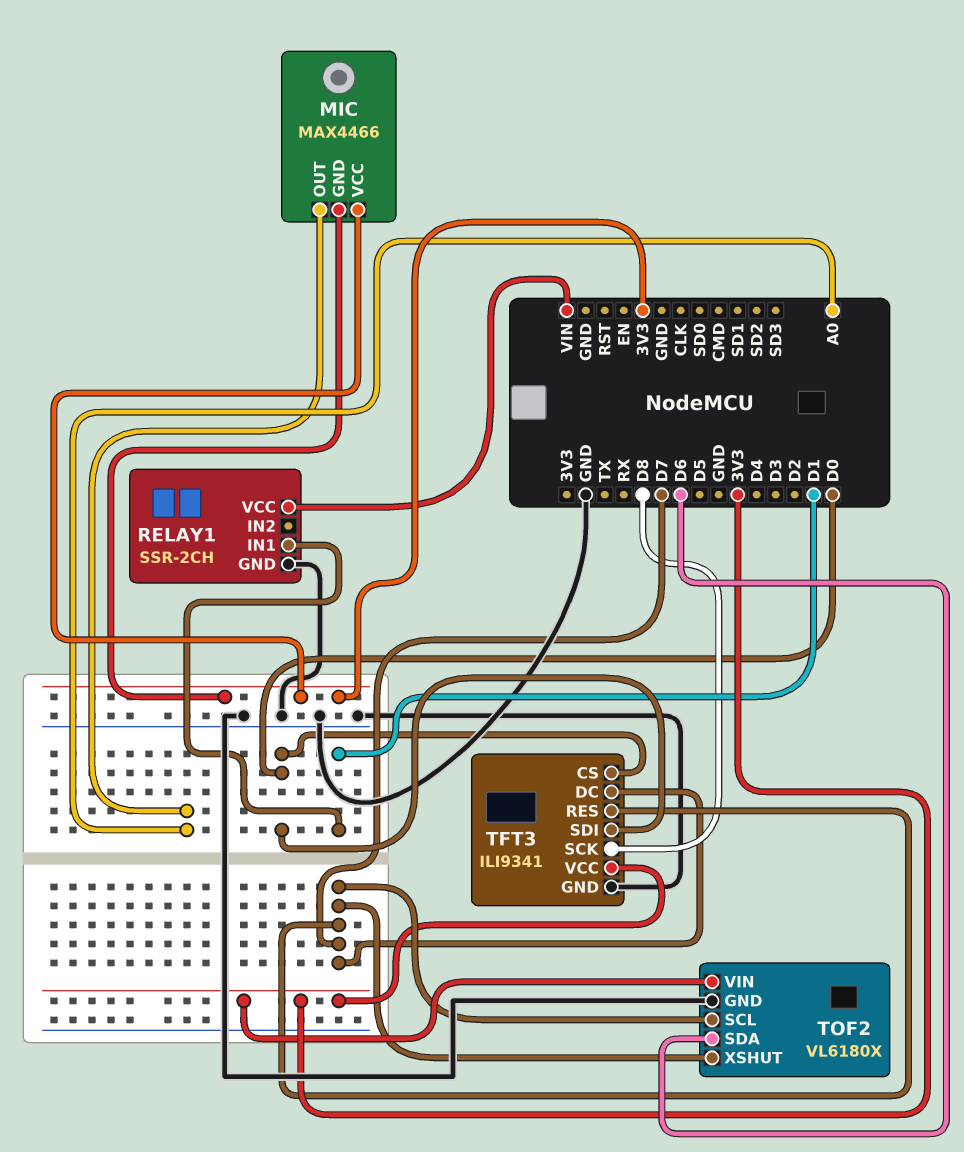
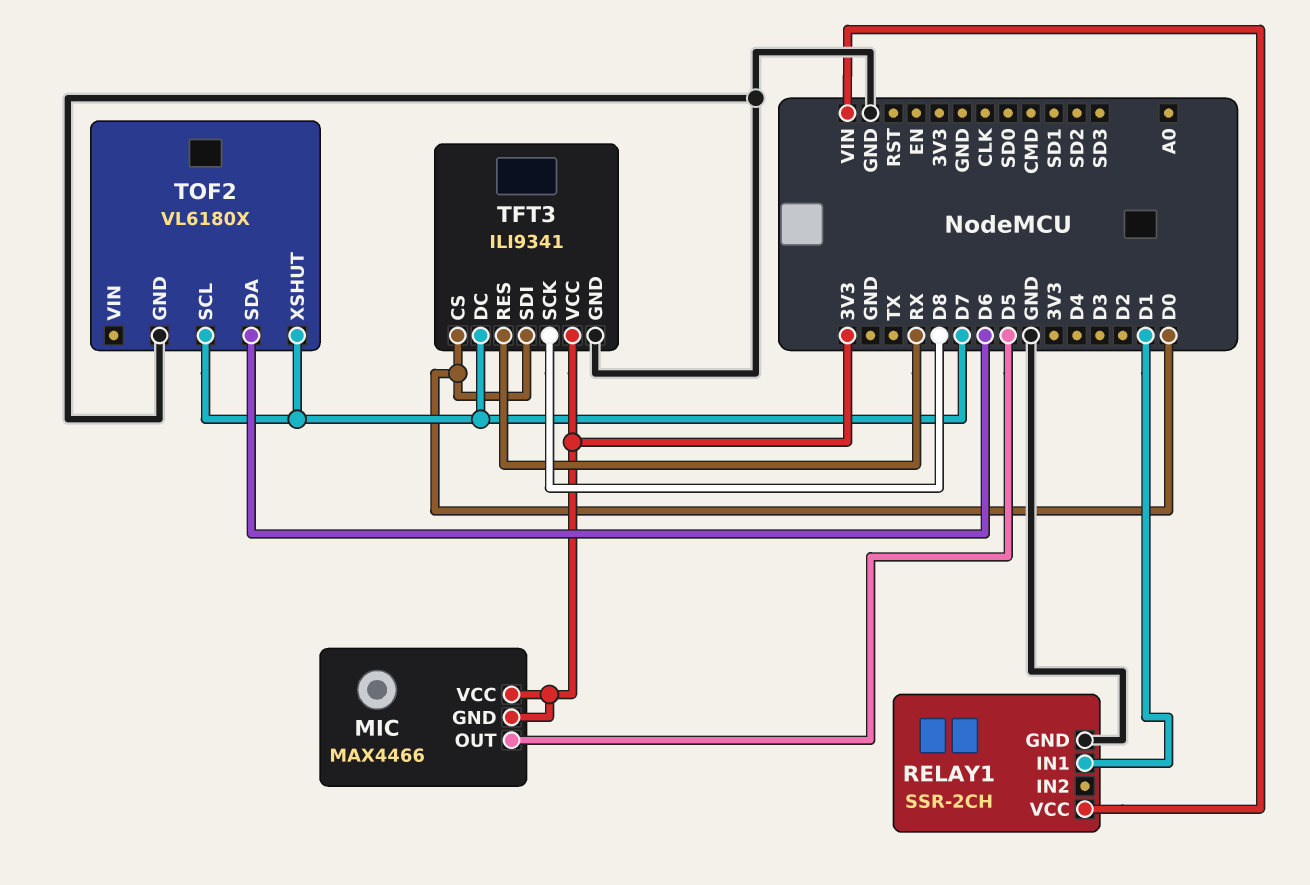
MIC pin OUT: A0 -> D5
TFT3 pin RES: D7 -> RX
TOF2 pin VIN: 3V3 -> none

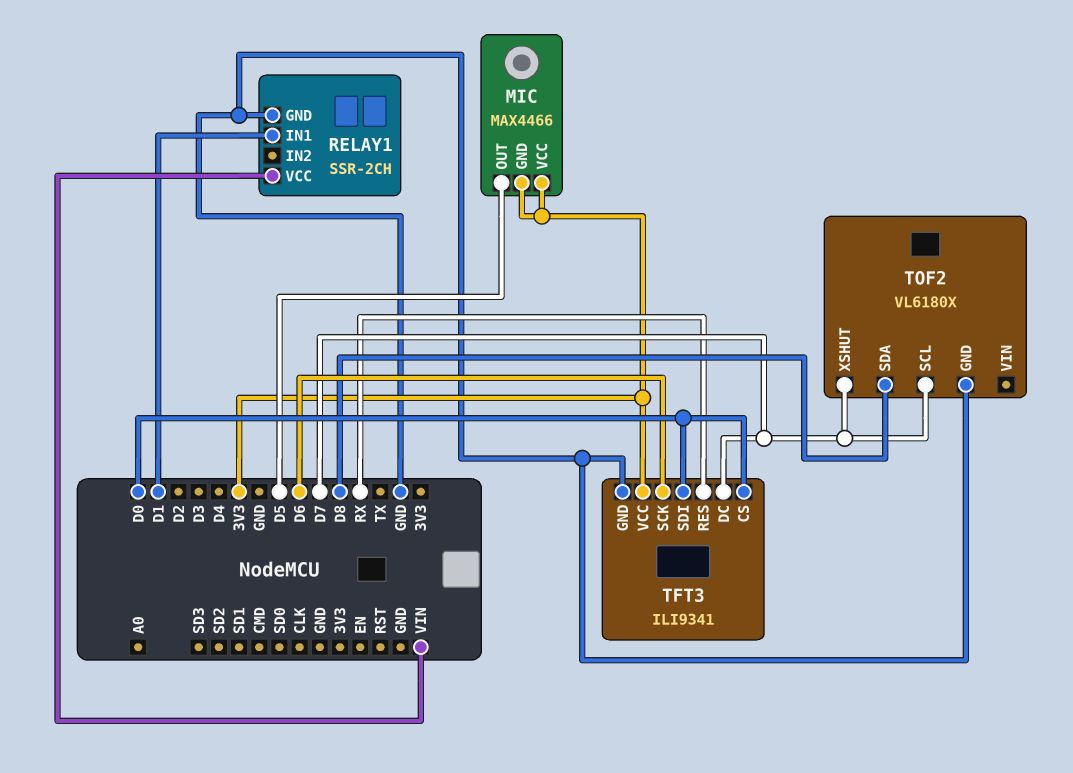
TFT3 pin SCK: D8 -> D6
TOF2 pin SDA: D6 -> D8

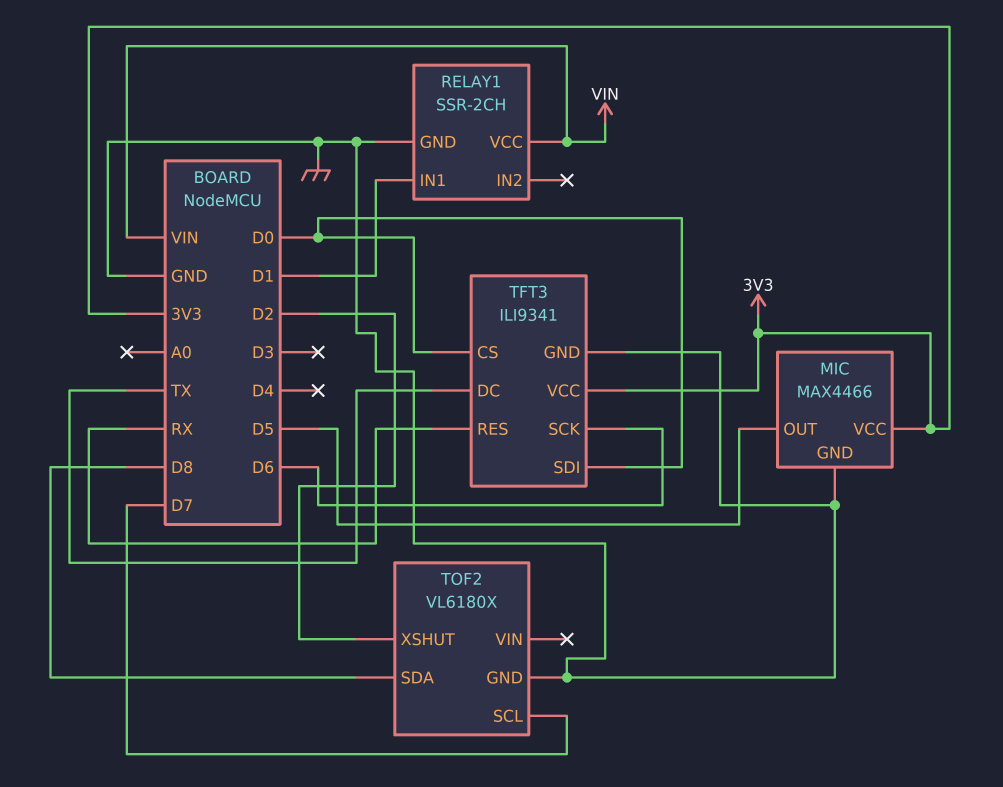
MIC pin GND: 3V3 -> GND
TFT3 pin DC: D7 -> TX
TOF2 pin XSHUT: D7 -> D2

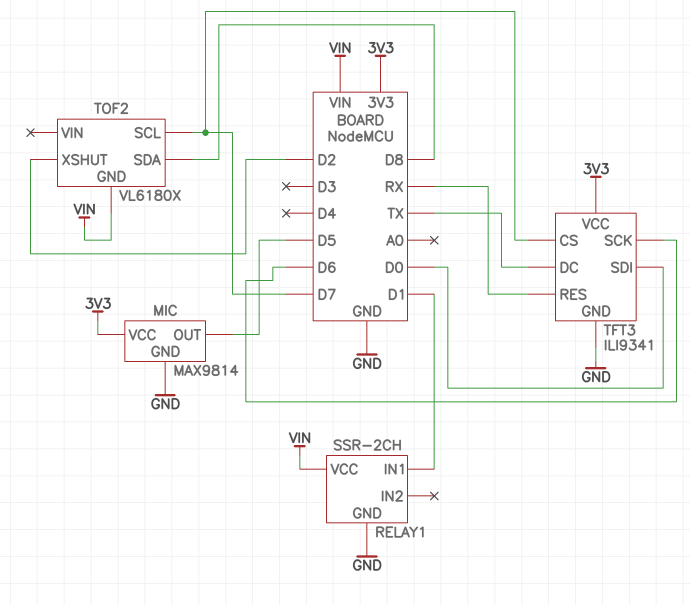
MIC: MAX4466 -> MAX9814
TFT3 pin CS: D0 -> D7
TOF2 pin GND: GND -> VIN

